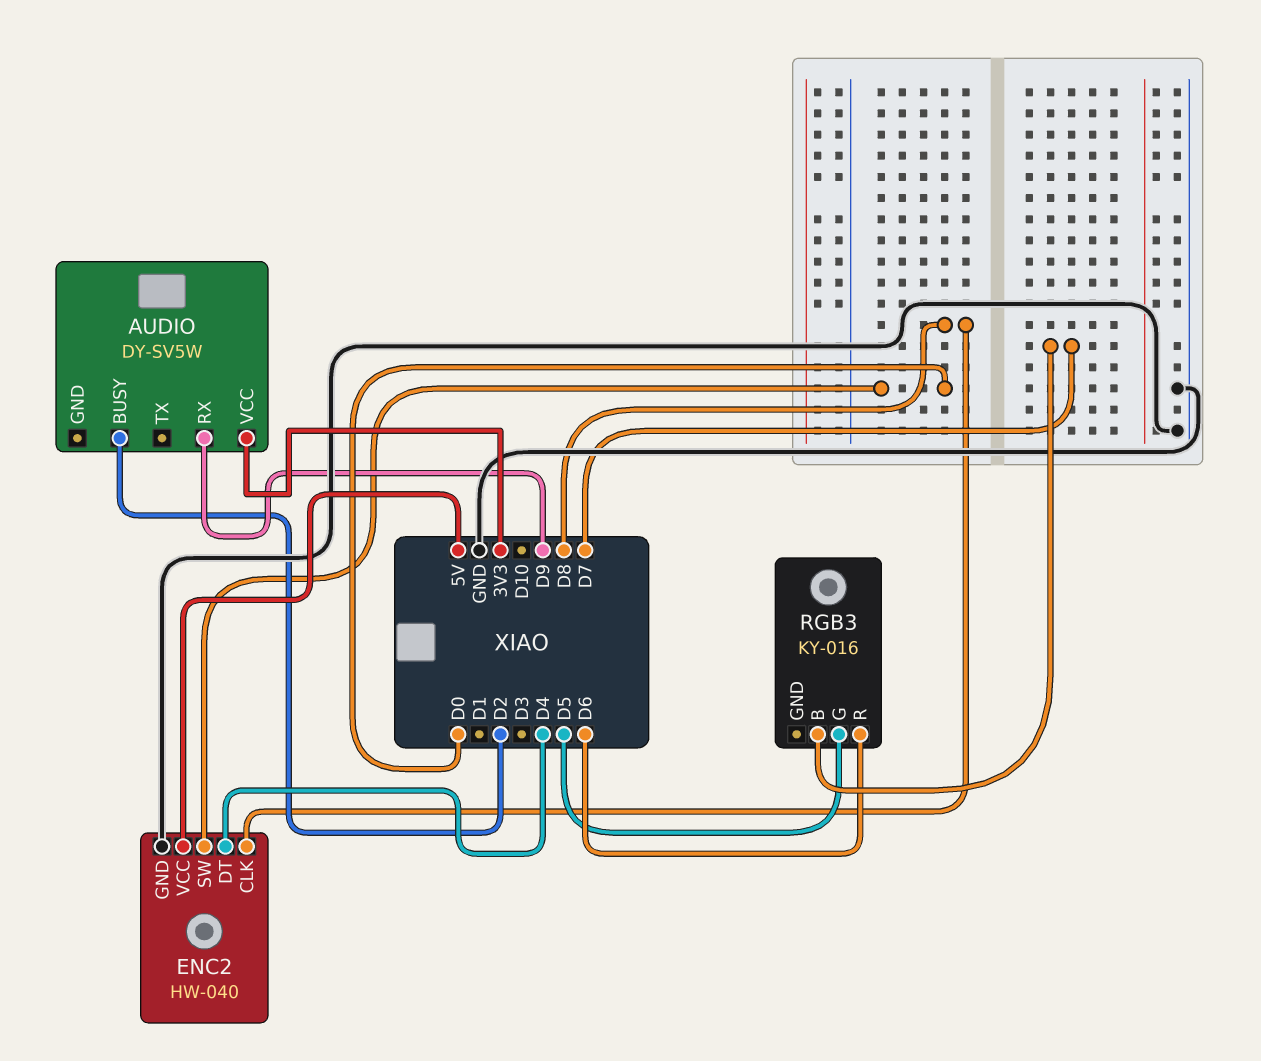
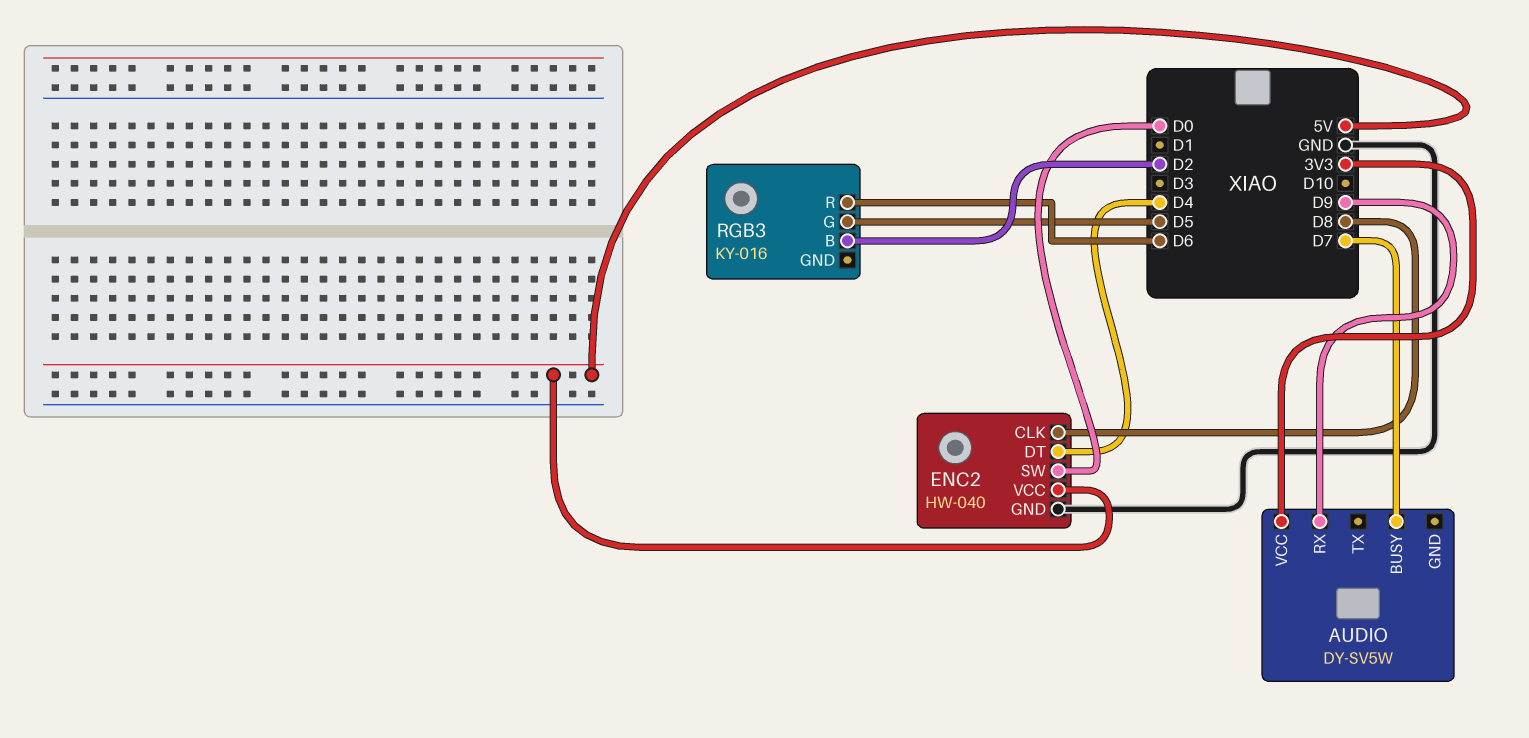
AUDIO pin BUSY: D2 -> D7
RGB3 pin B: D7 -> D2

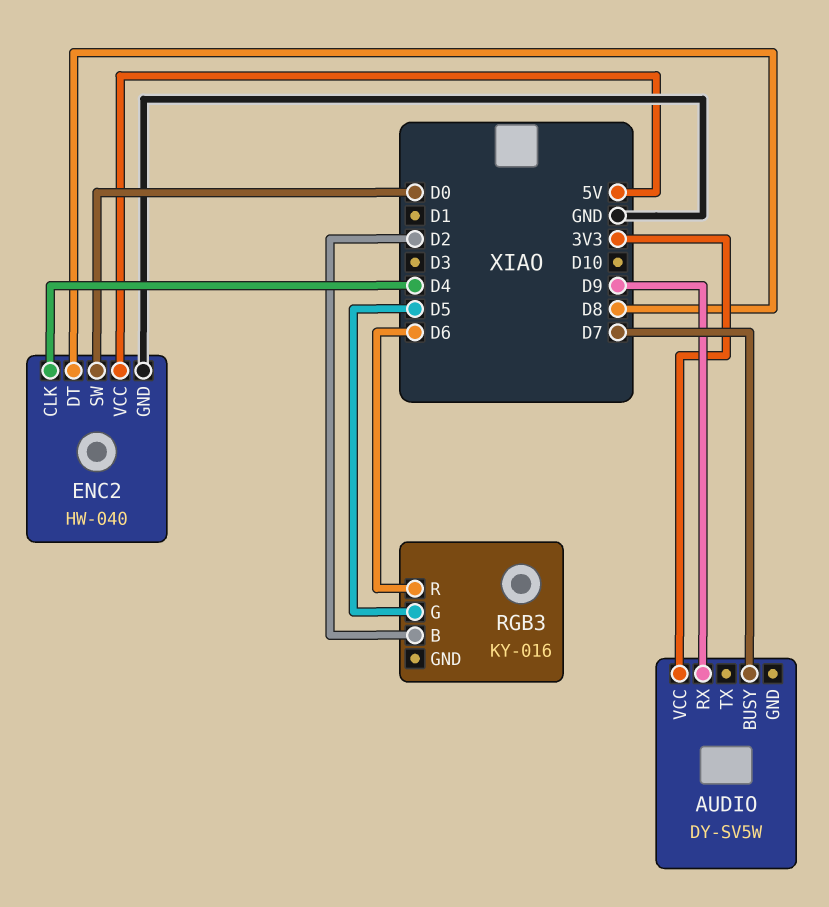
ENC2 pin CLK: D8 -> D4
ENC2 pin DT: D4 -> D8

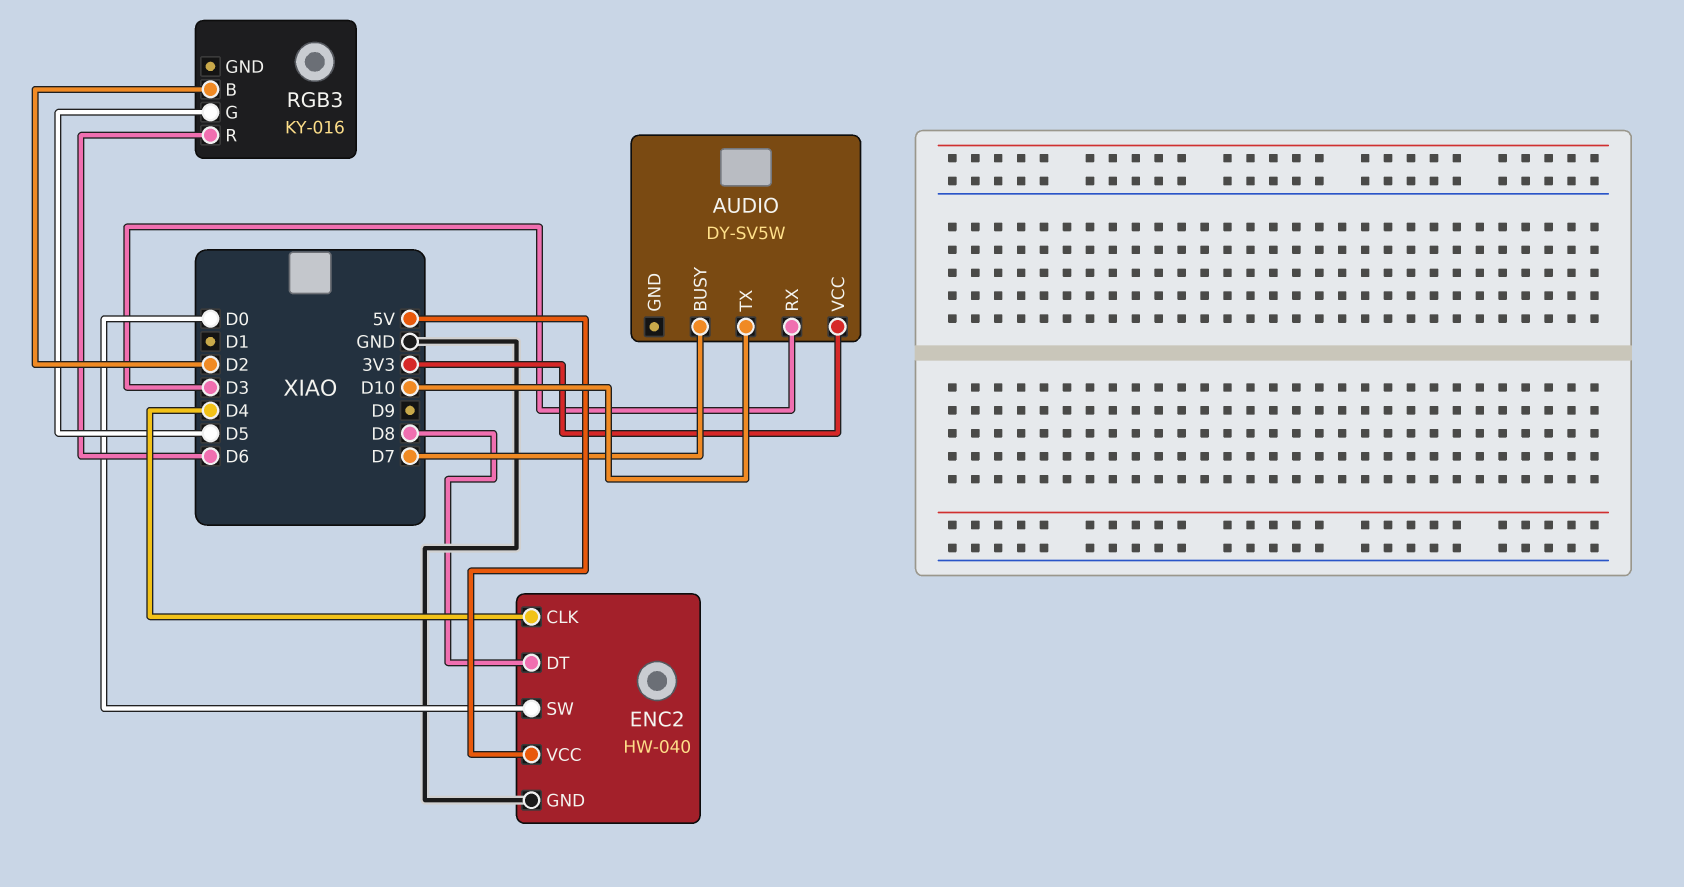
AUDIO pin RX: D9 -> D3
AUDIO pin TX: none -> D10

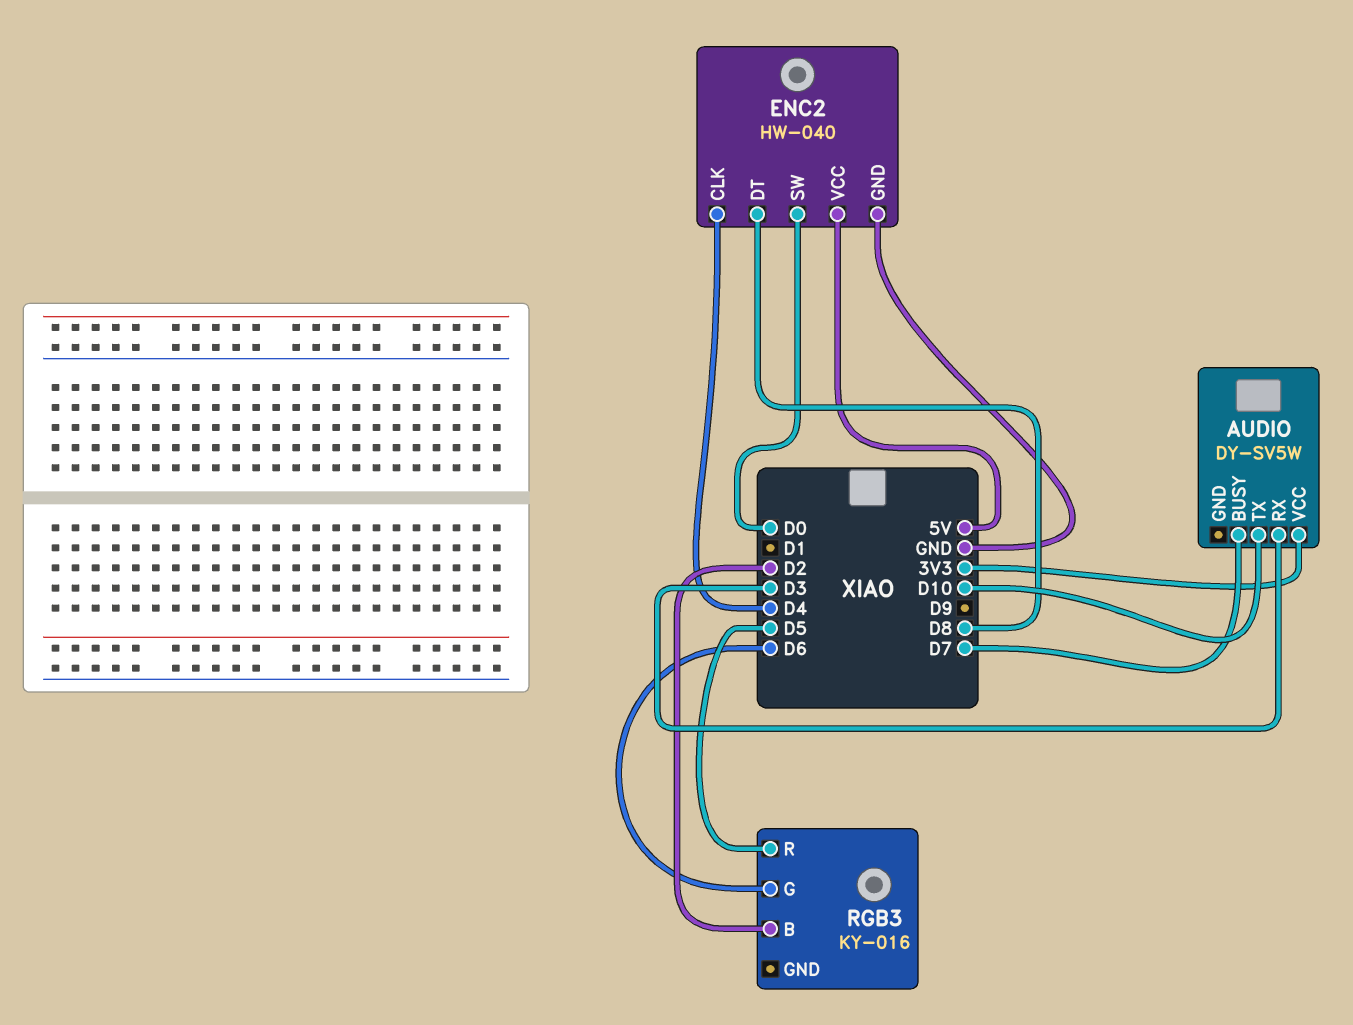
RGB3 pin G: D5 -> D6
RGB3 pin R: D6 -> D5

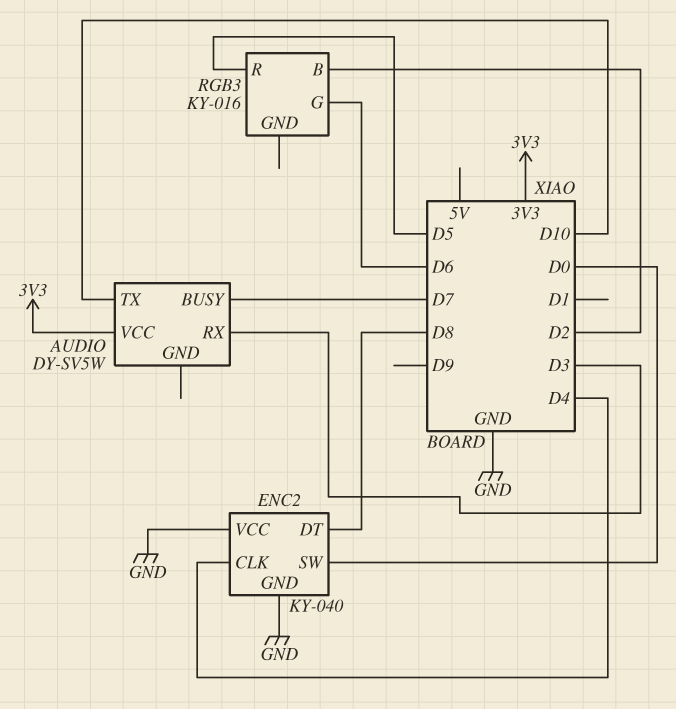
ENC2: HW-040 -> KY-040
ENC2 pin VCC: 5V -> GND

